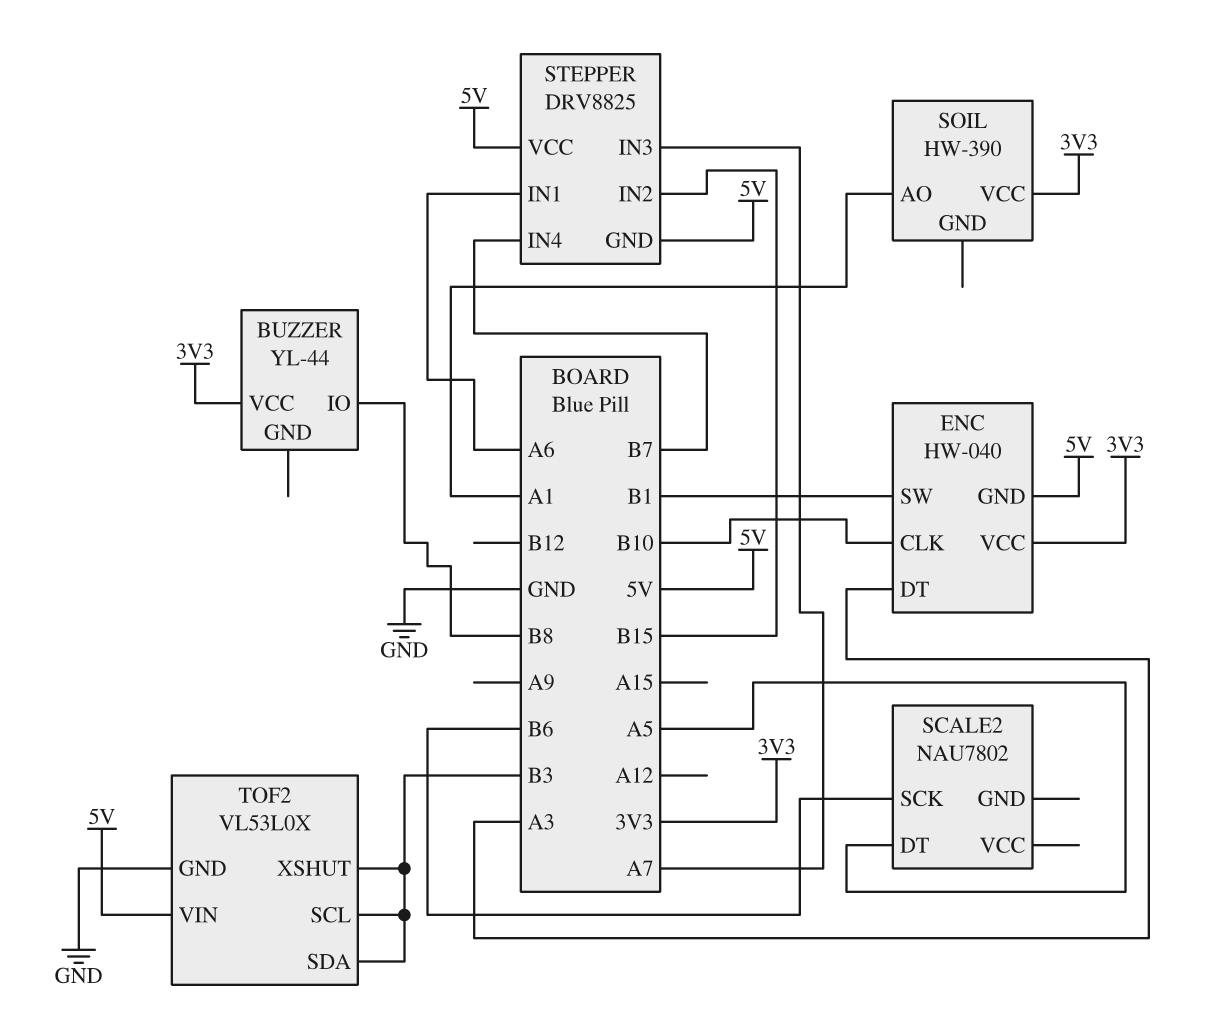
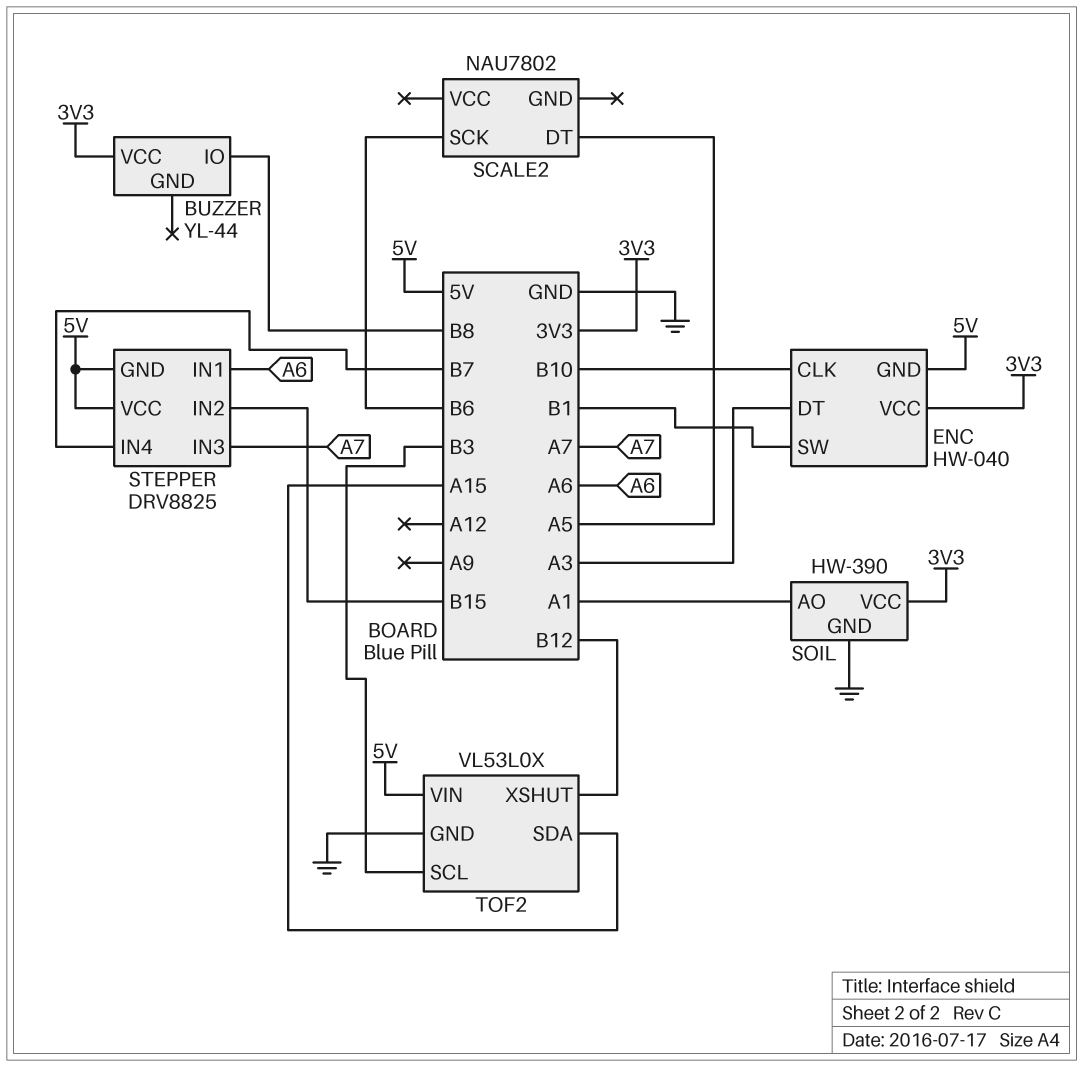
SOIL pin GND: none -> GND
TOF2 pin SDA: B3 -> A15
TOF2 pin XSHUT: B3 -> B12

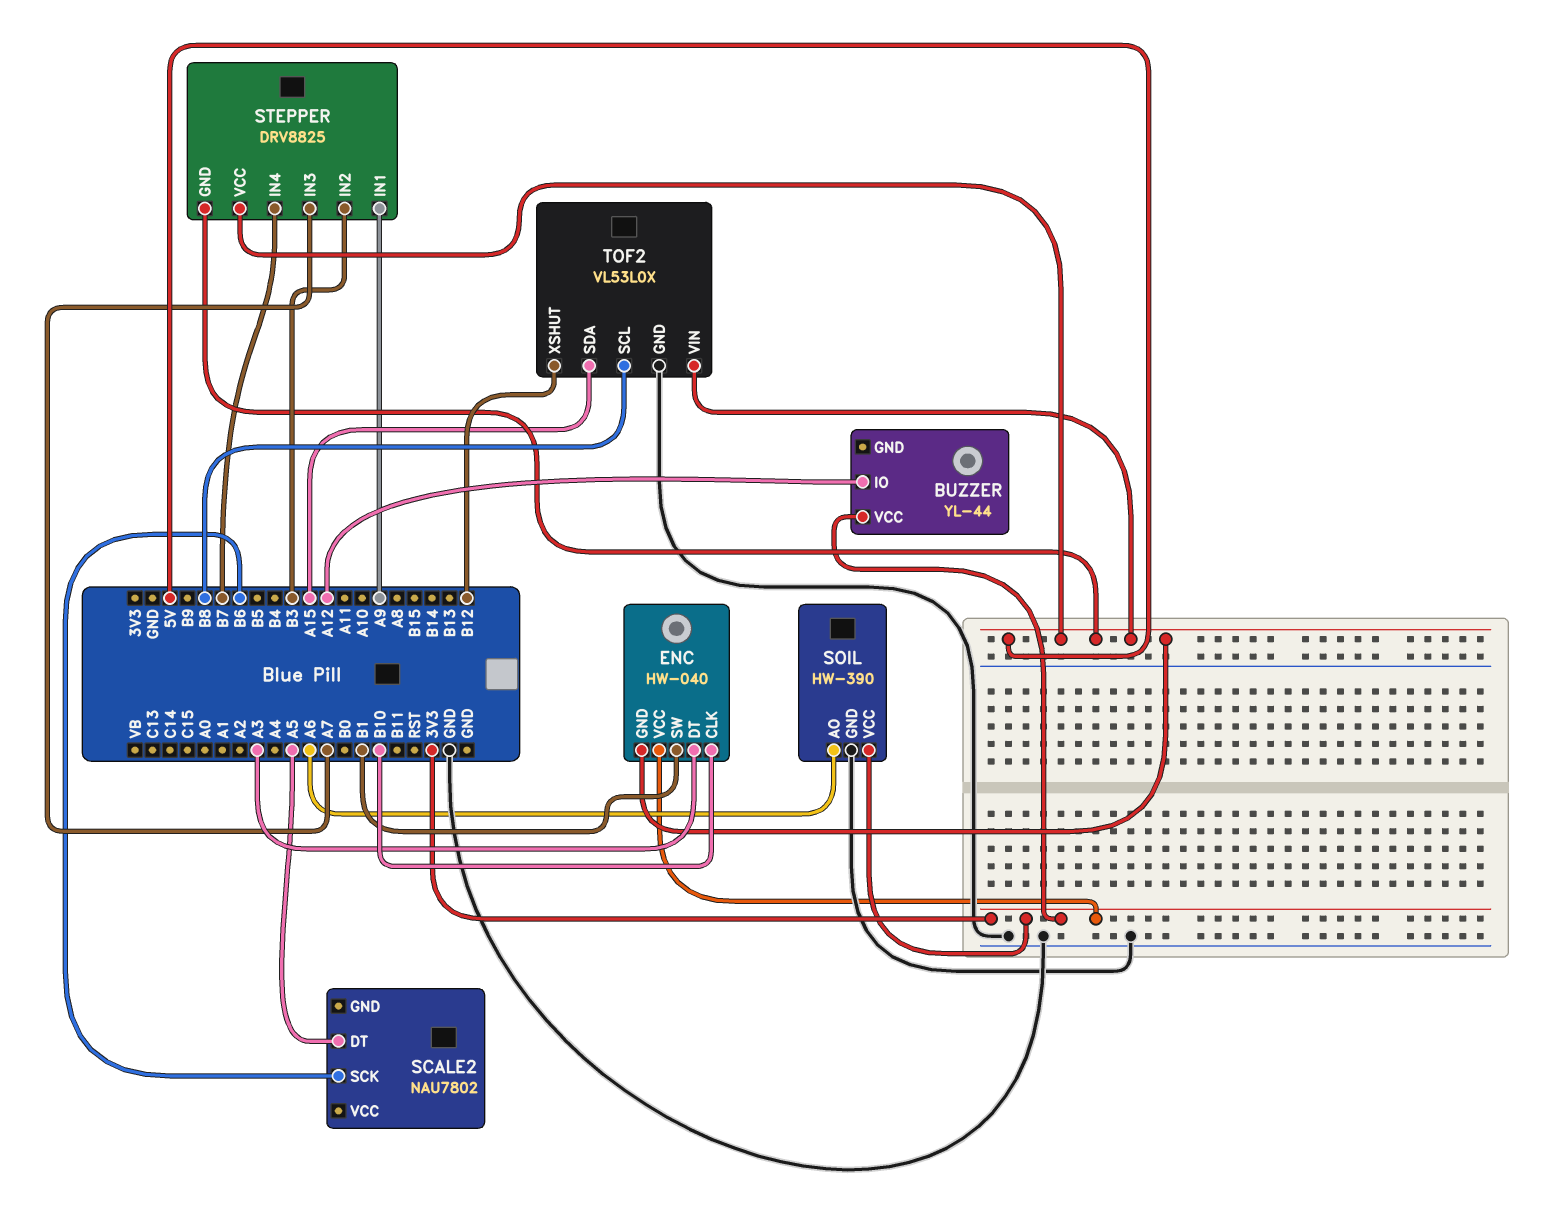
BUZZER pin IO: B8 -> A12
SOIL pin AO: A1 -> A6
STEPPER pin IN1: A6 -> A9
STEPPER pin IN2: B15 -> B3
TOF2 pin SCL: B3 -> B8

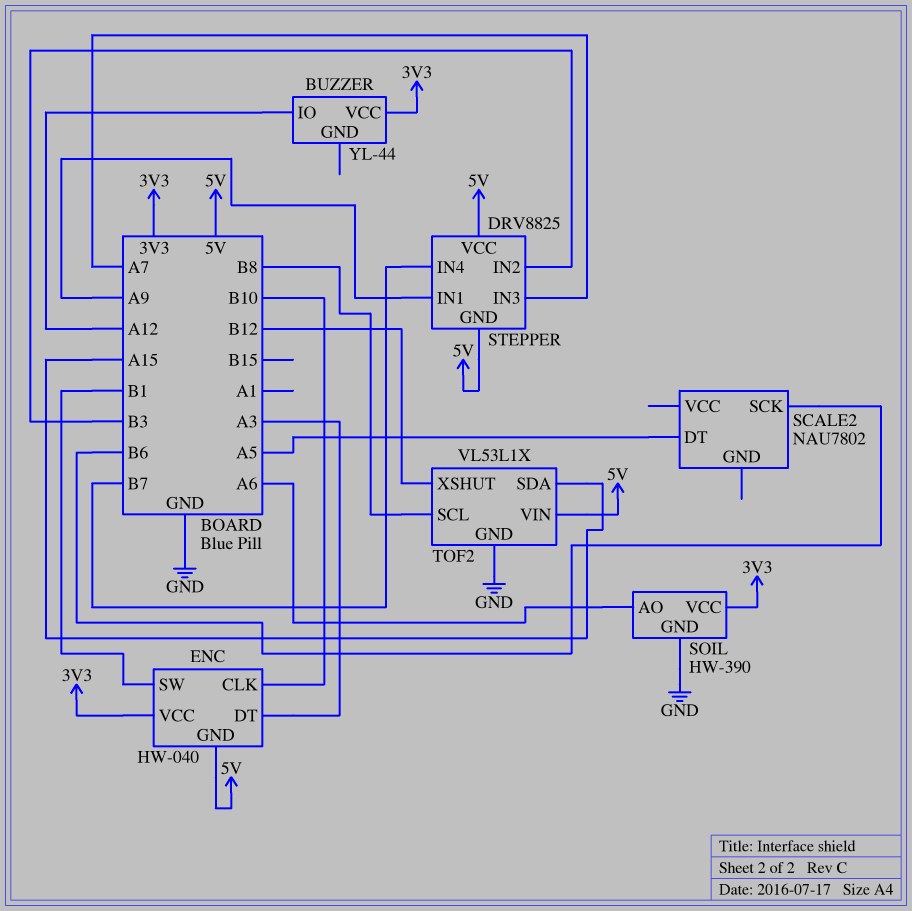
TOF2: VL53L0X -> VL53L1X

